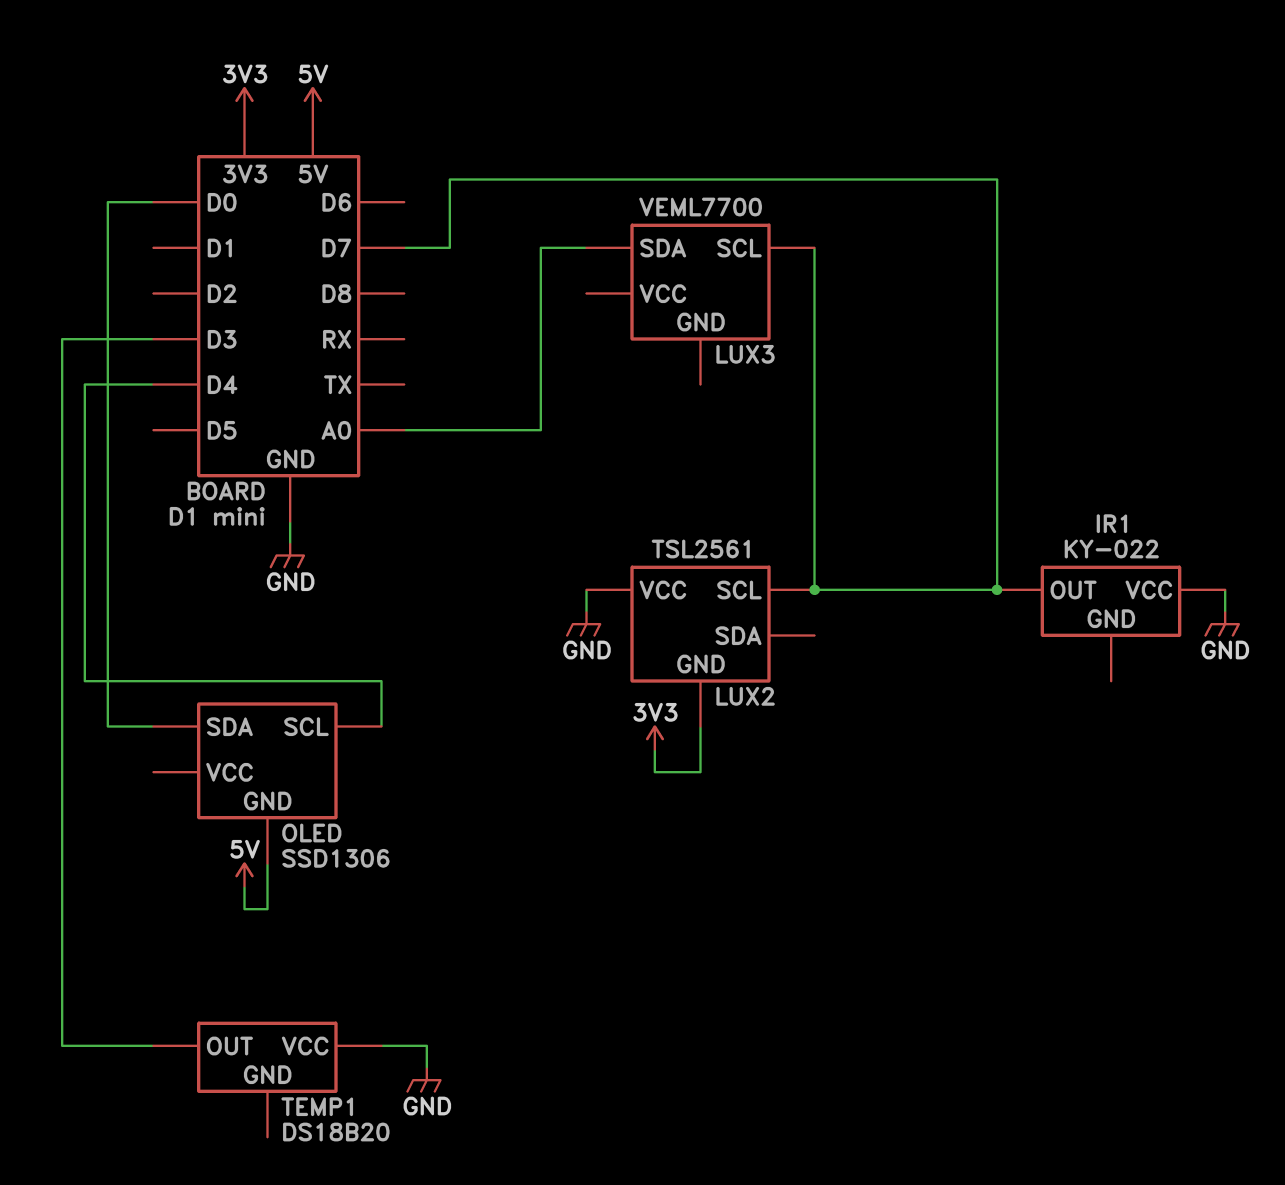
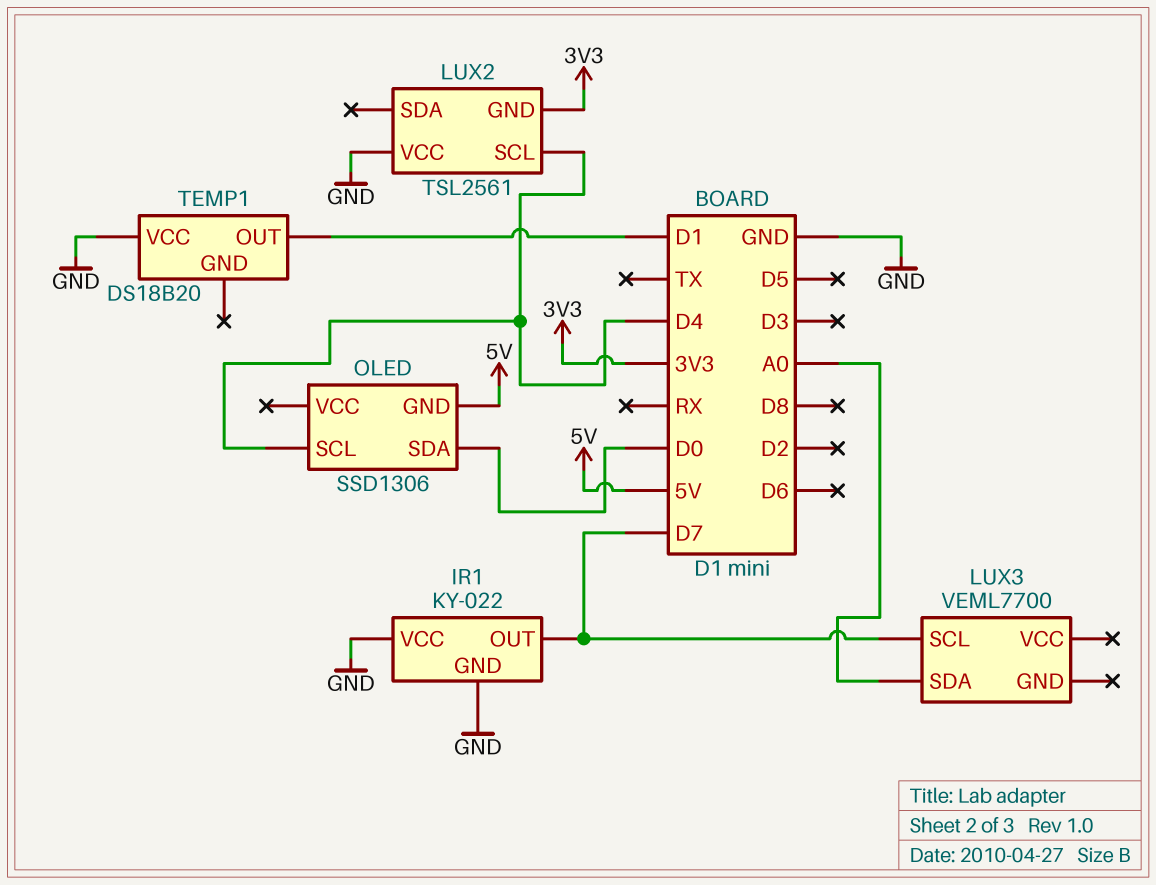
IR1 pin GND: none -> GND
LUX2 pin SCL: D7 -> D4
TEMP1 pin OUT: D3 -> D1

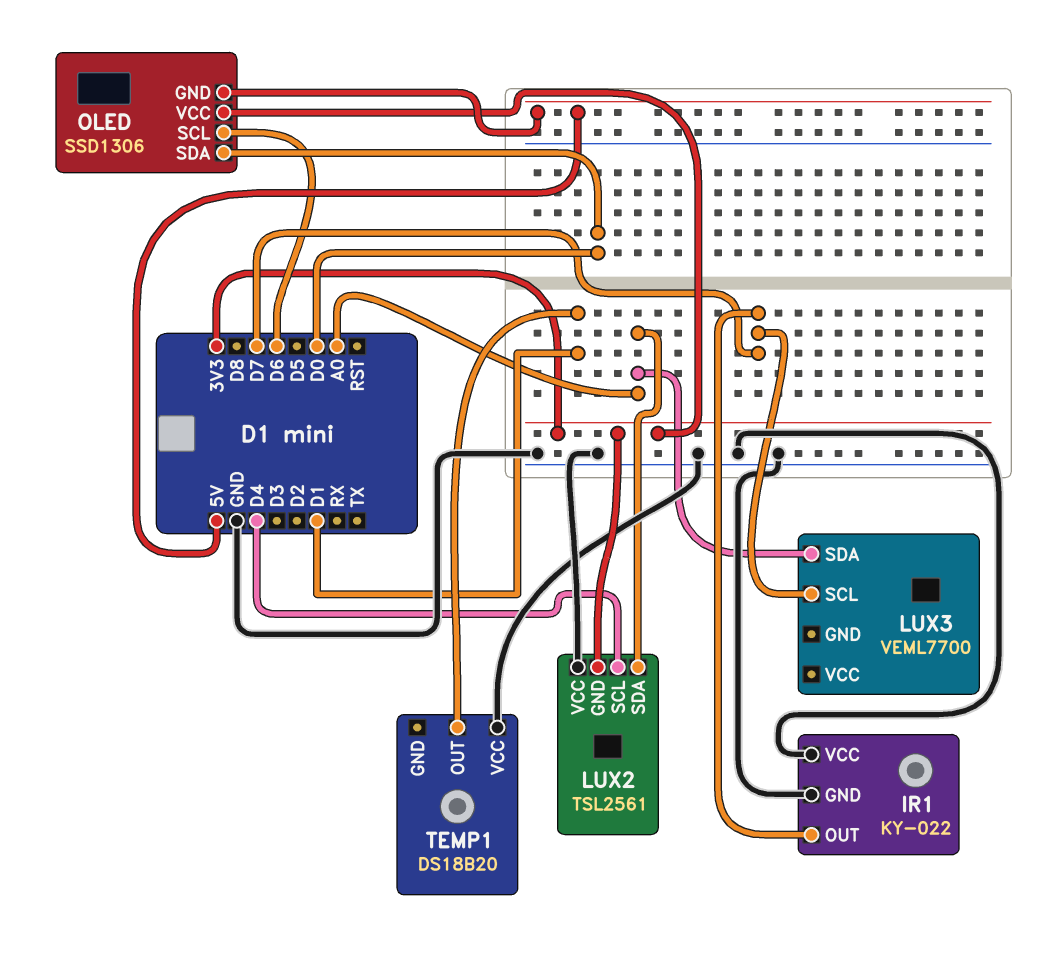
LUX2 pin SDA: none -> A0
OLED pin SCL: D4 -> D6
OLED pin VCC: none -> 3V3

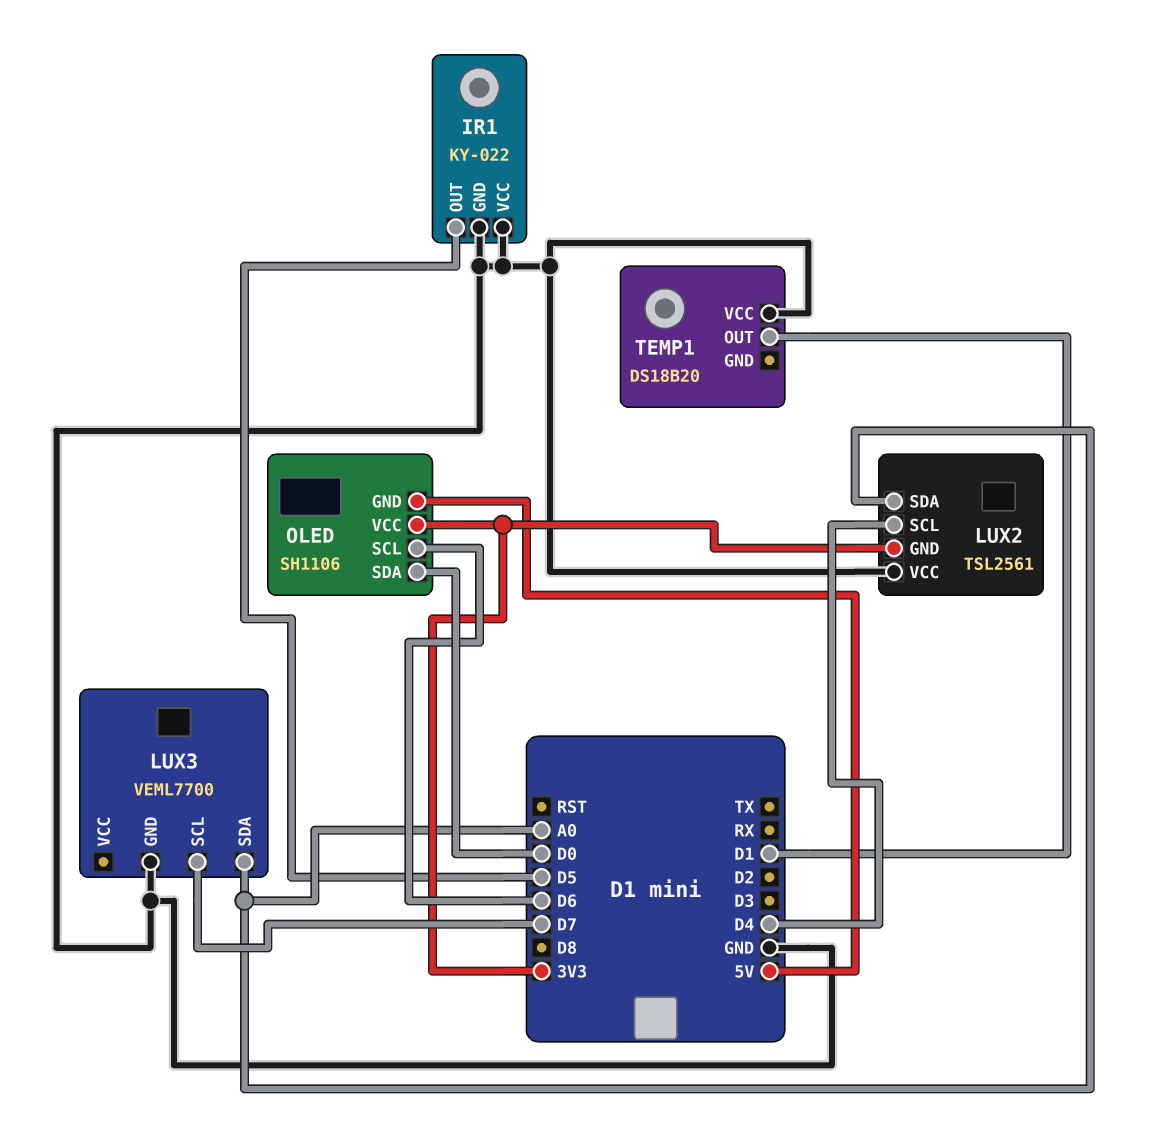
IR1 pin OUT: D7 -> D5
LUX3 pin GND: none -> GND
OLED: SSD1306 -> SH1106

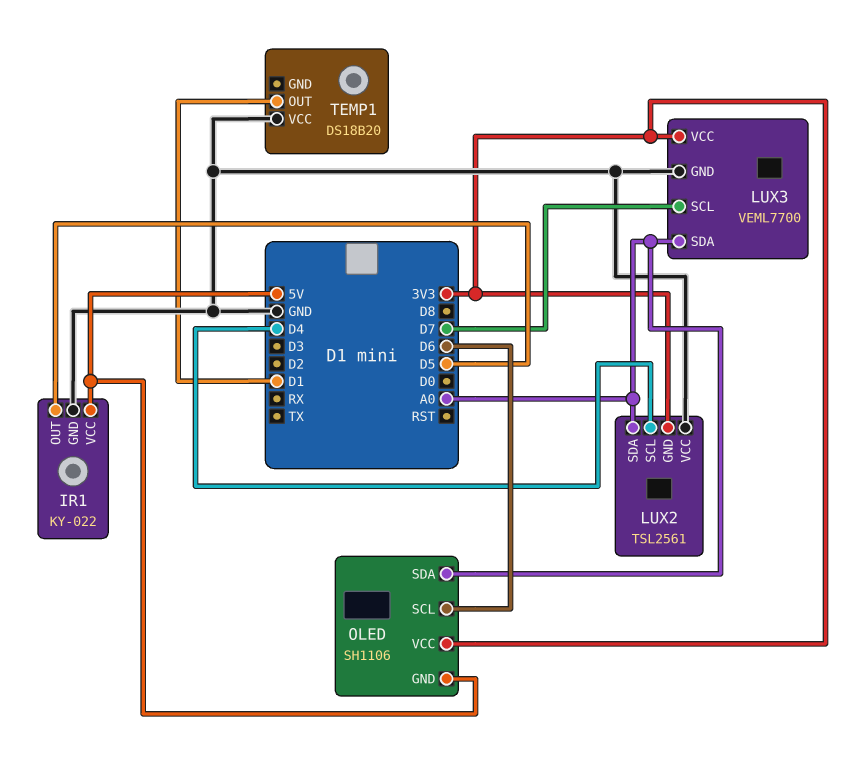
IR1 pin VCC: GND -> 5V
LUX3 pin VCC: none -> 3V3
OLED pin SDA: D0 -> A0

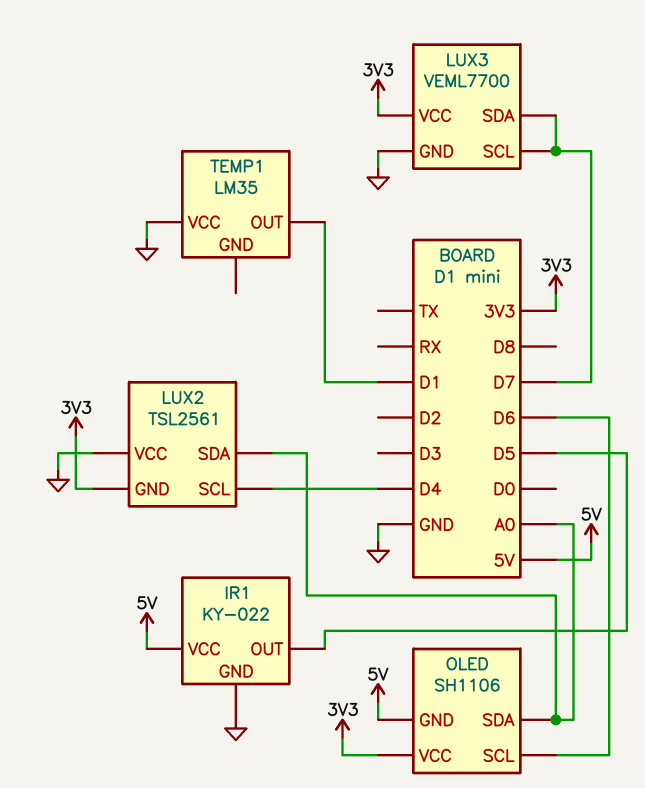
LUX3 pin SDA: A0 -> D7
TEMP1: DS18B20 -> LM35

